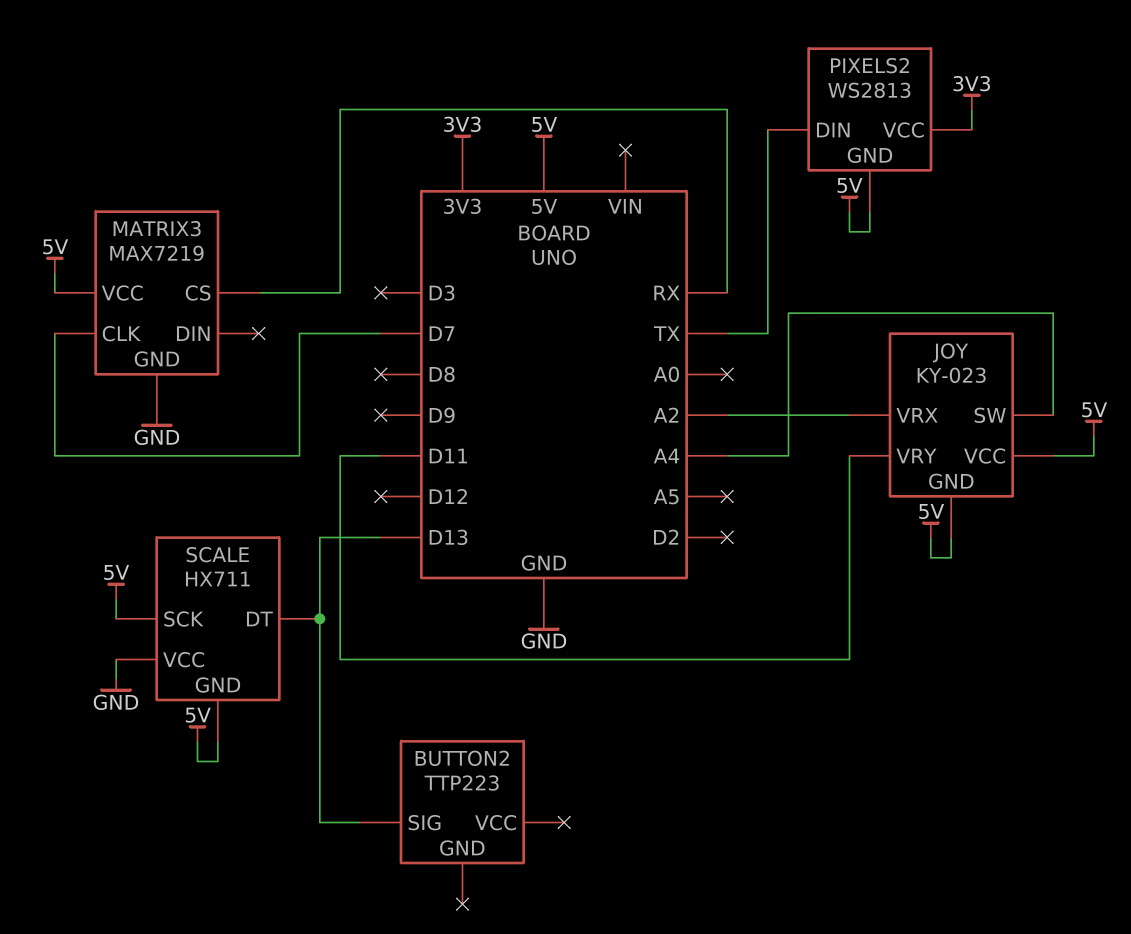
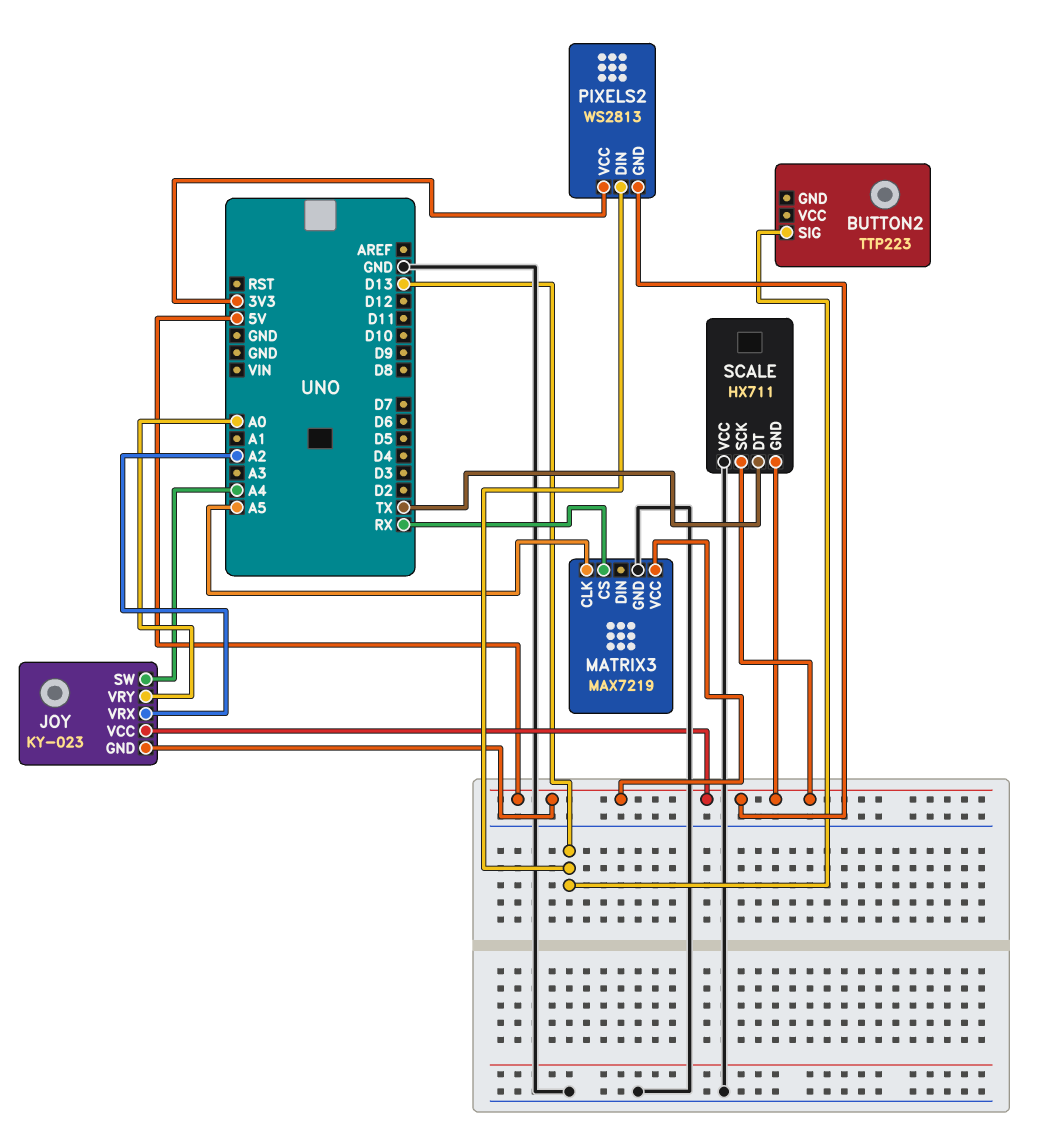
JOY pin VRY: D11 -> A0
MATRIX3 pin CLK: D7 -> A5
PIXELS2 pin DIN: TX -> D13
SCALE pin DT: D13 -> TX

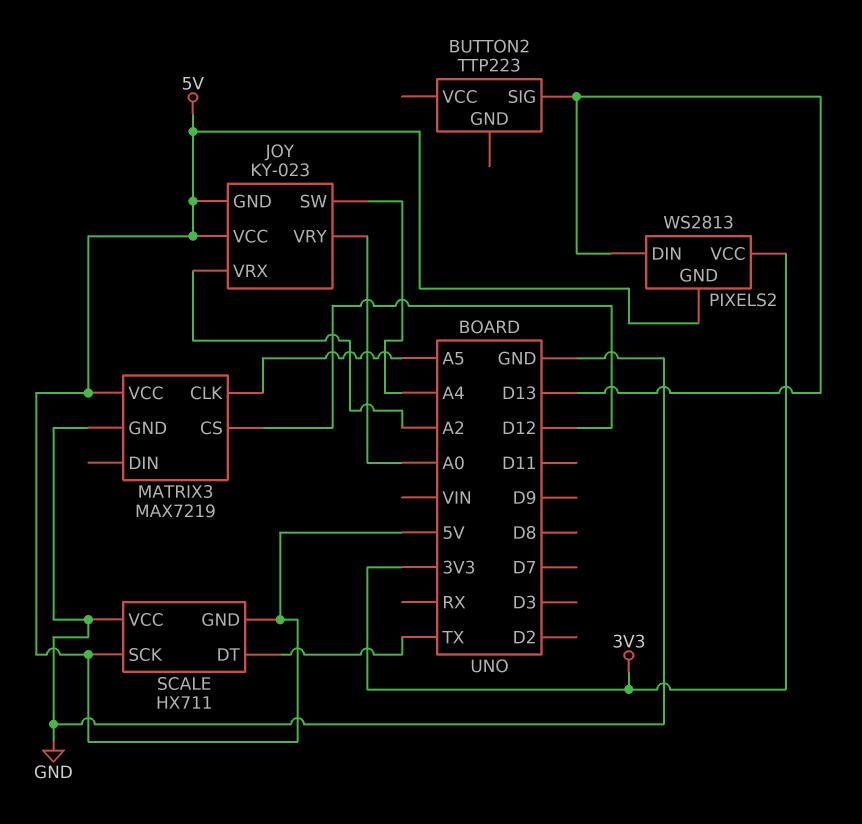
MATRIX3 pin CS: RX -> D12

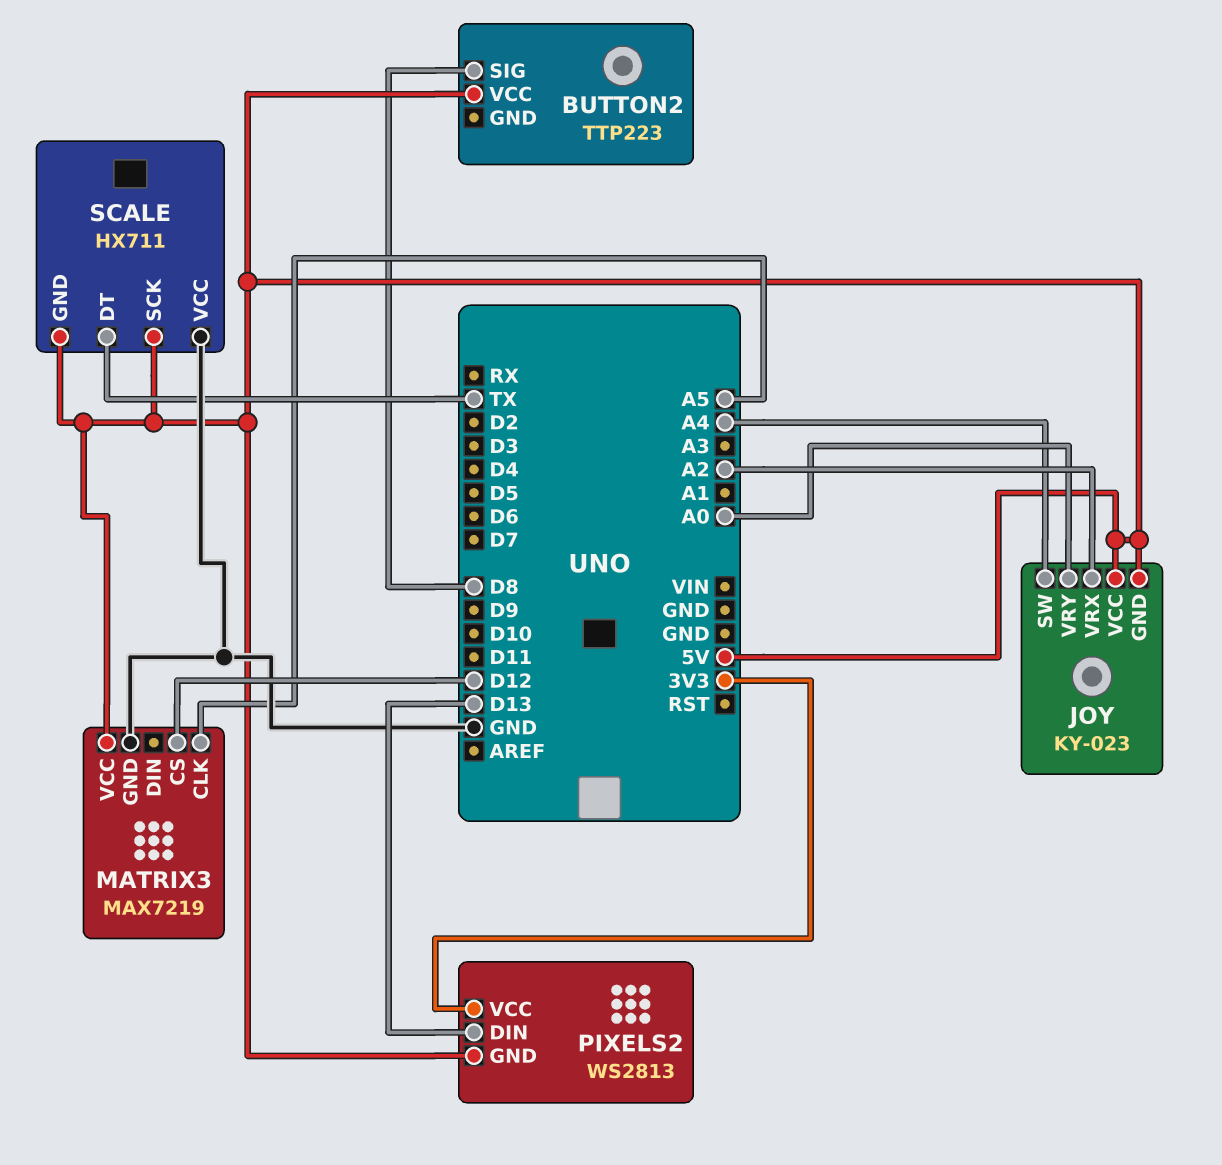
BUTTON2 pin SIG: D13 -> D8
BUTTON2 pin VCC: none -> 5V

